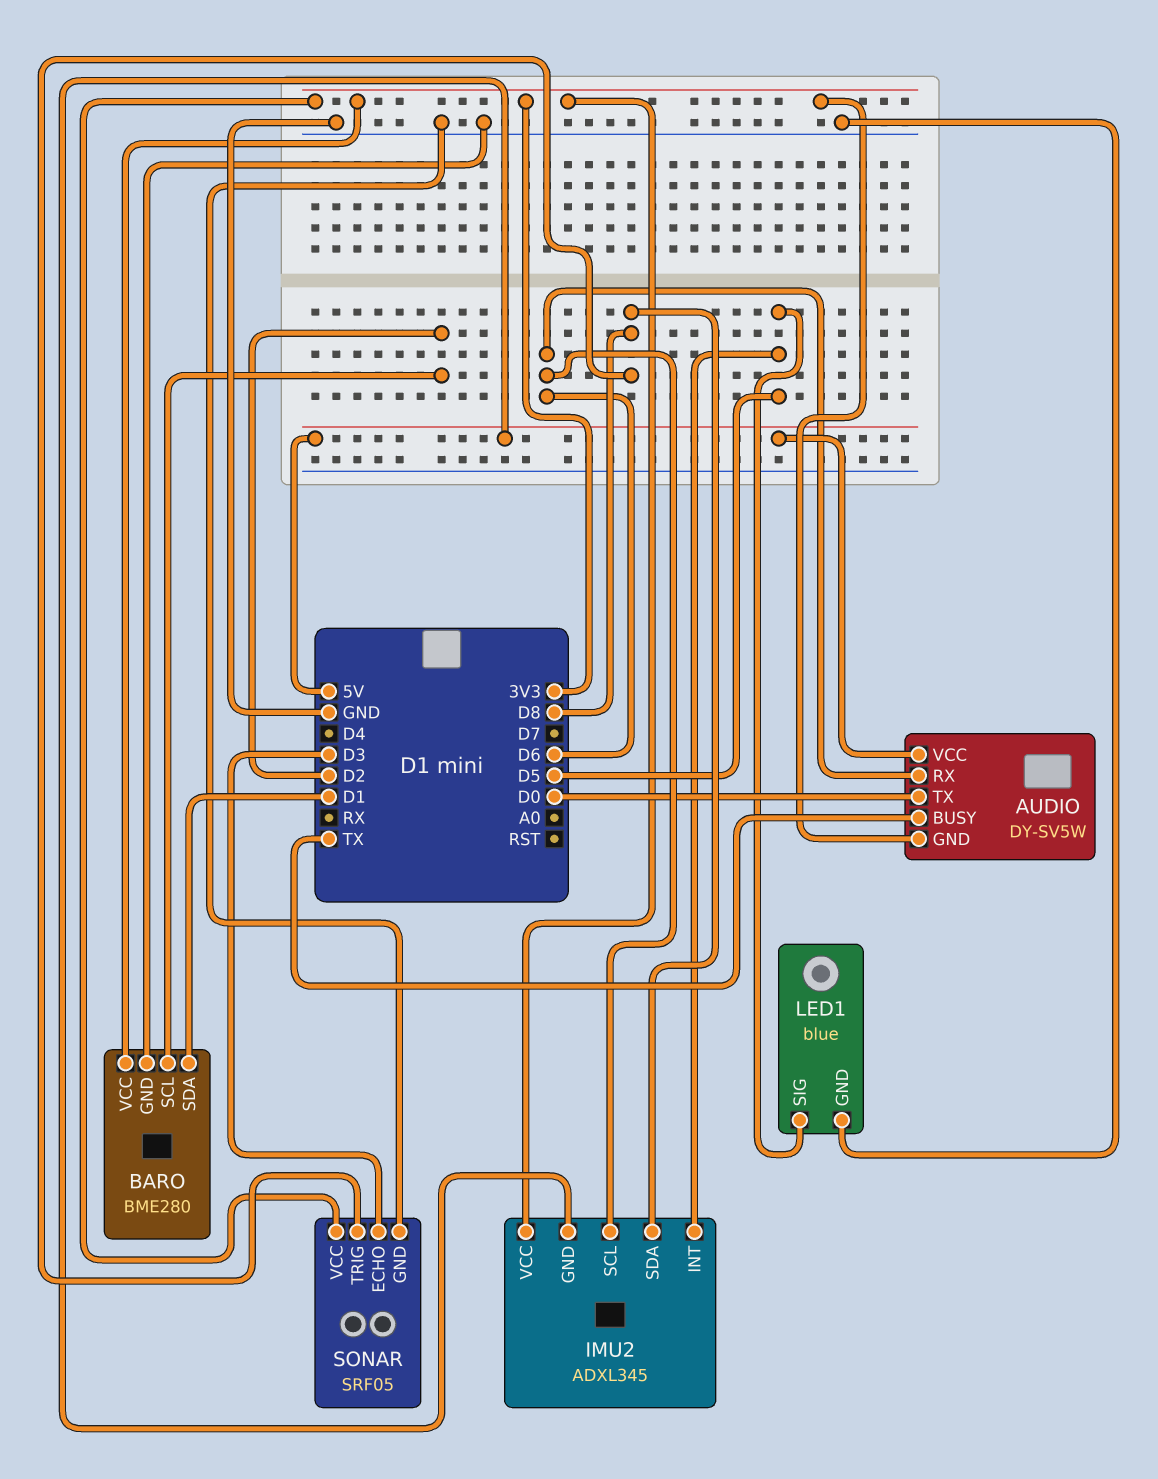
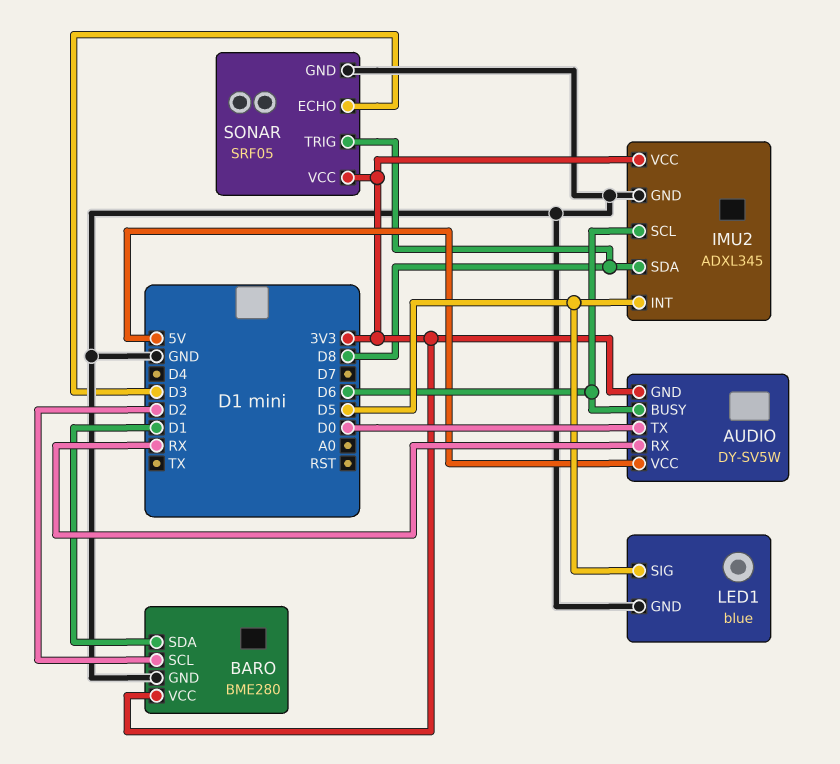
AUDIO pin BUSY: TX -> D6
AUDIO pin RX: D6 -> RX
IMU2 pin GND: 5V -> GND

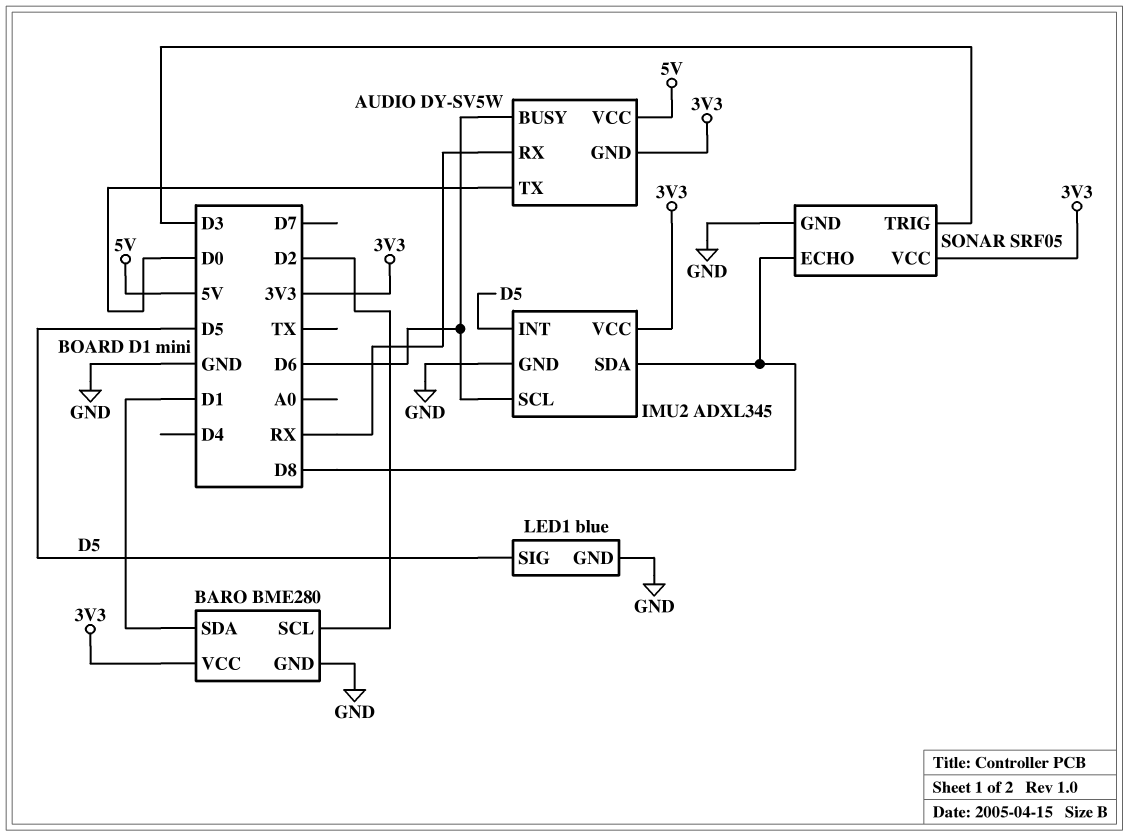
SONAR pin ECHO: D3 -> D8
SONAR pin TRIG: D8 -> D3

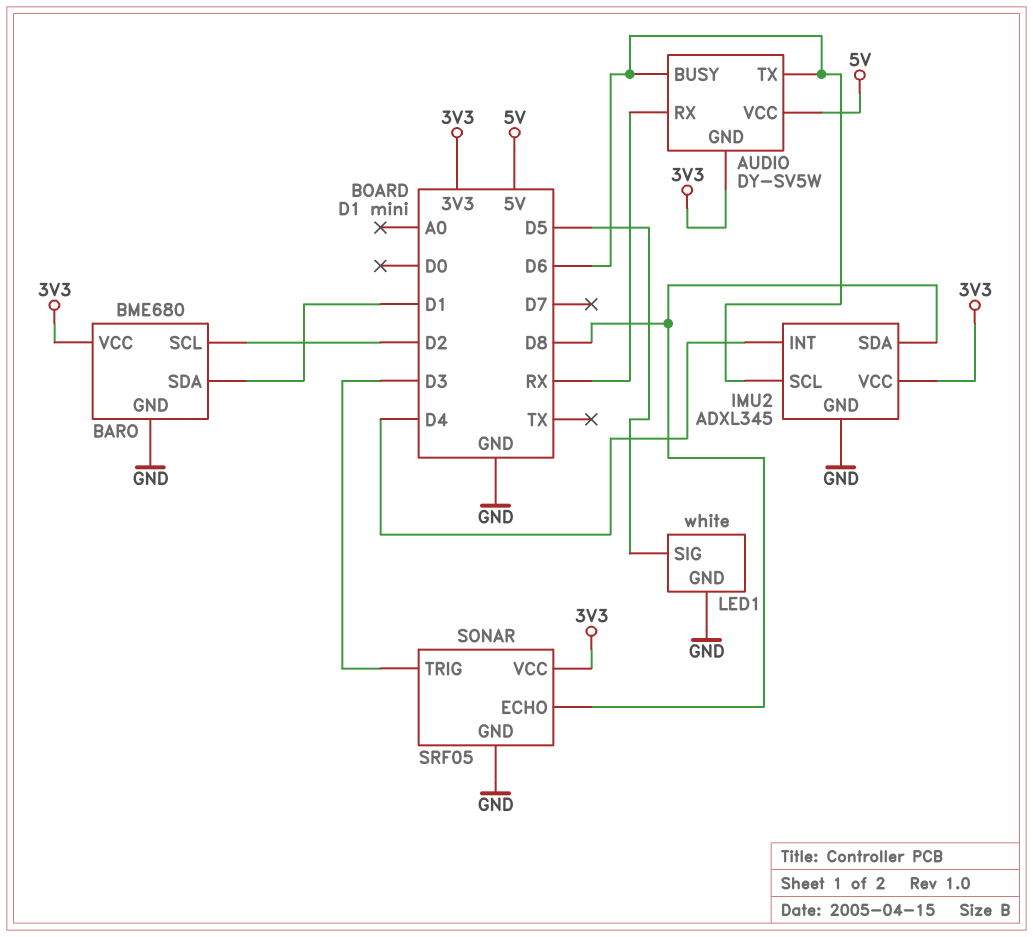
AUDIO pin TX: D0 -> D6
BARO: BME280 -> BME680
IMU2 pin INT: D5 -> D4
LED1: blue -> white

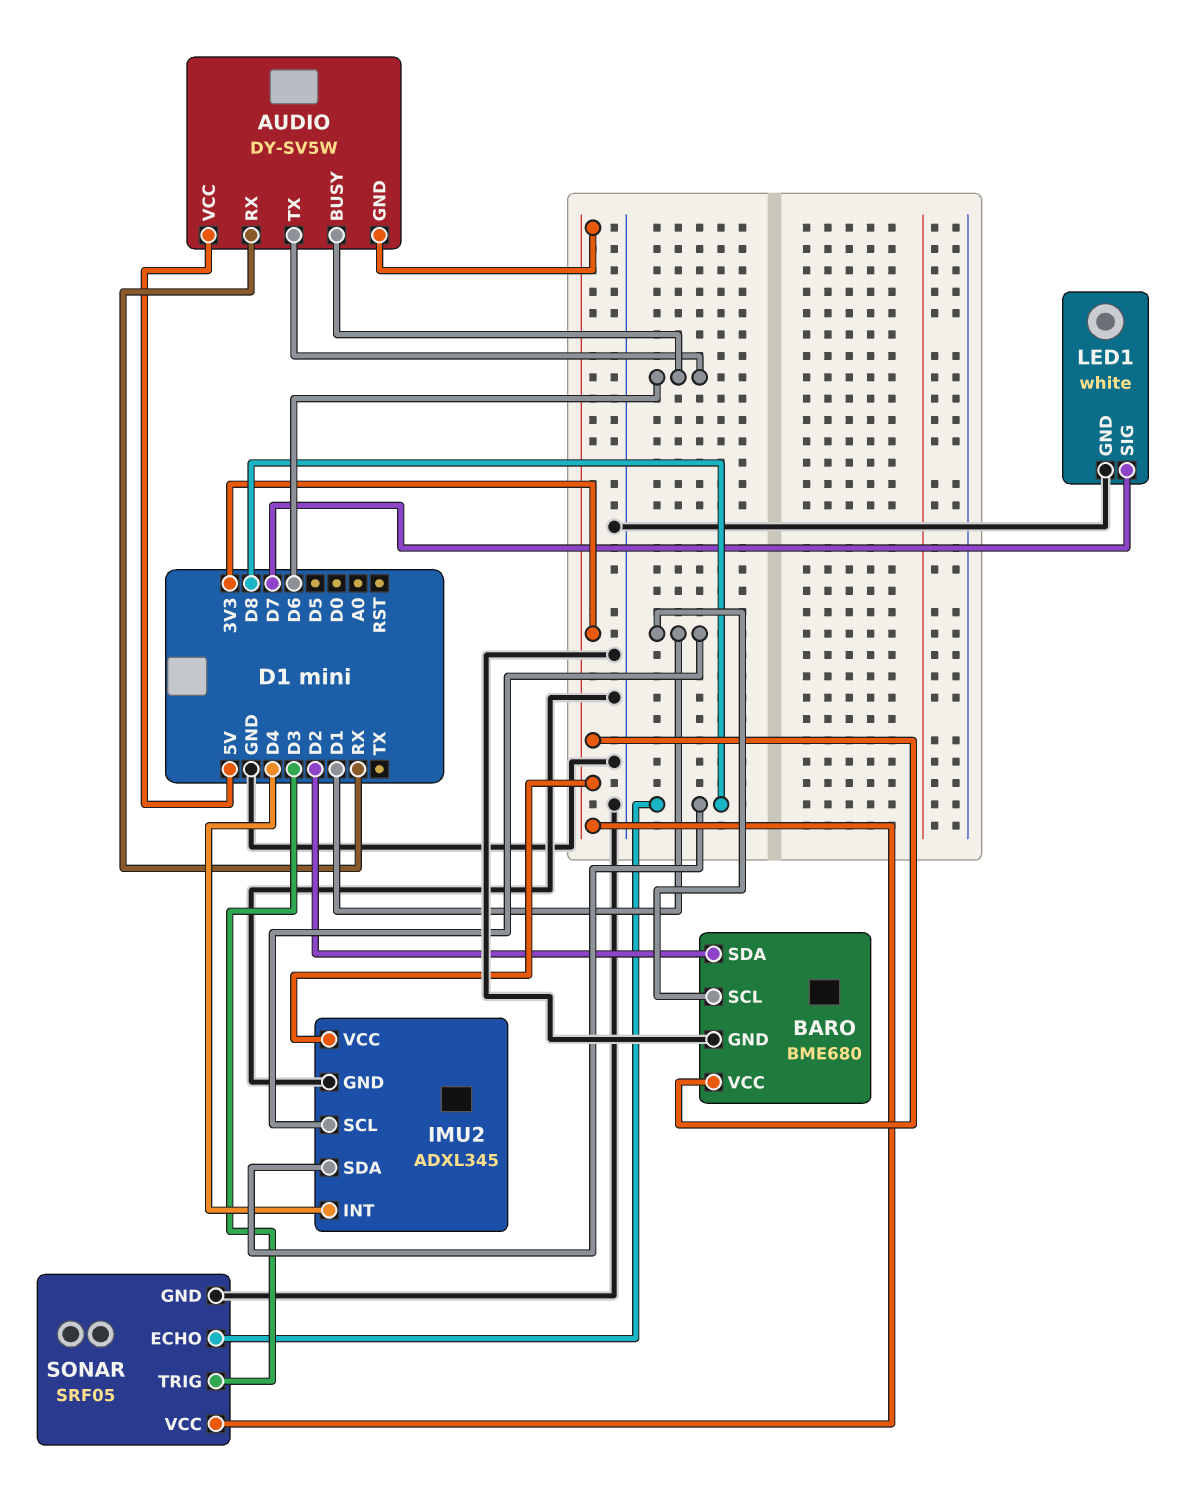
BARO pin SCL: D2 -> D1
BARO pin SDA: D1 -> D2
IMU2 pin SCL: D6 -> D1
LED1 pin SIG: D5 -> D7

